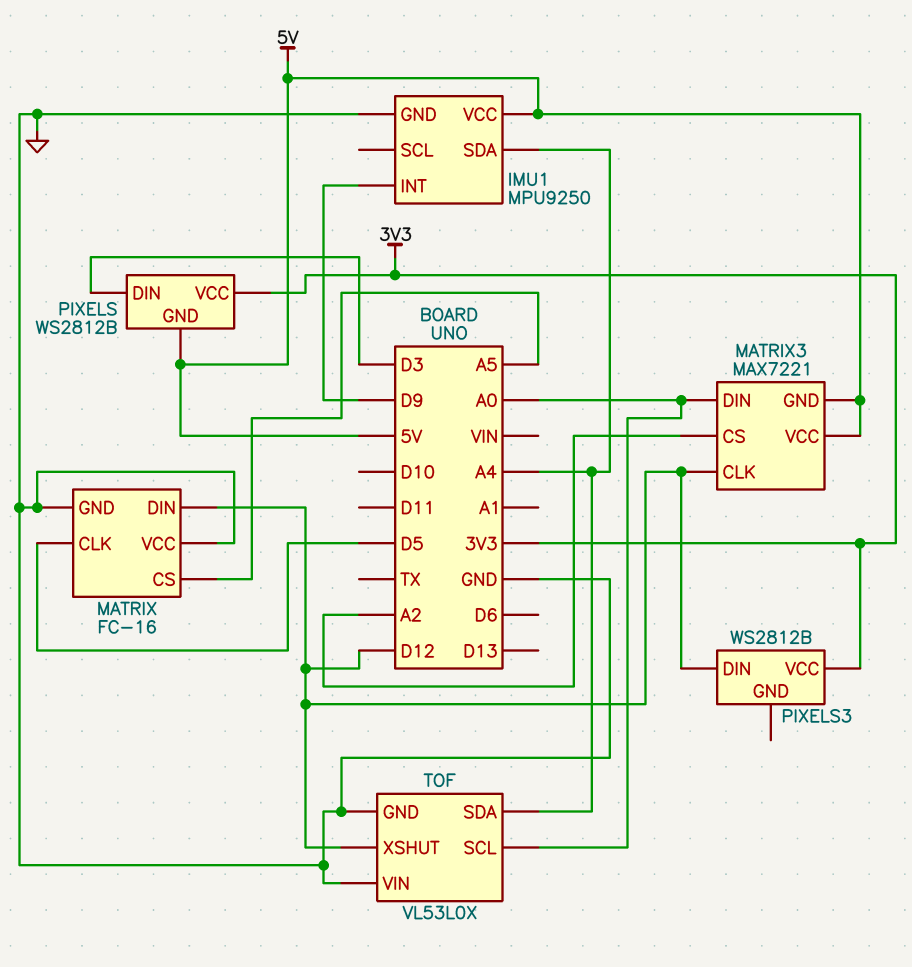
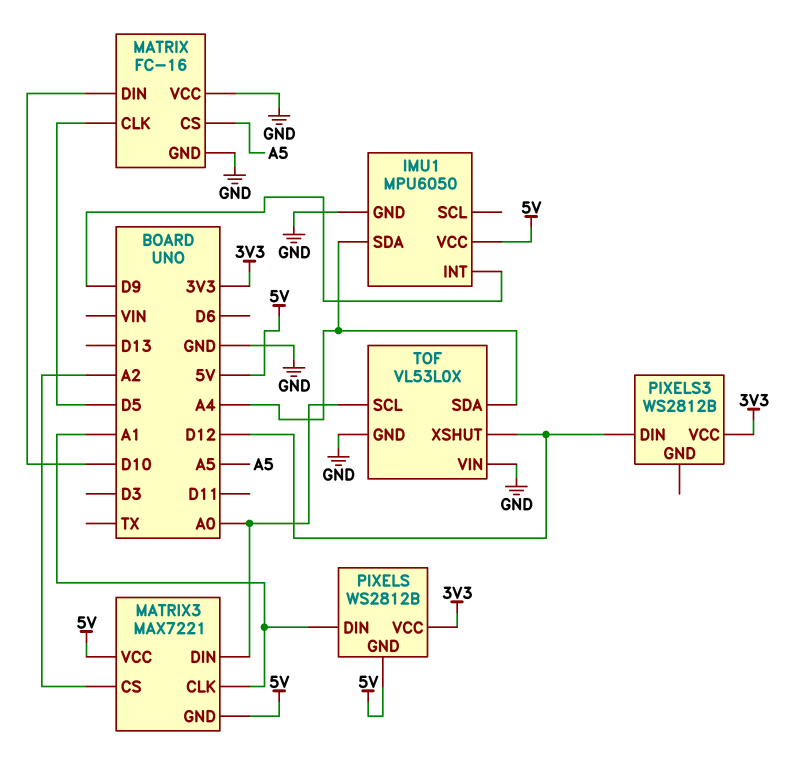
IMU1: MPU9250 -> MPU6050
MATRIX pin DIN: D12 -> D10
MATRIX3 pin CLK: D12 -> A1
PIXELS pin DIN: D3 -> A1

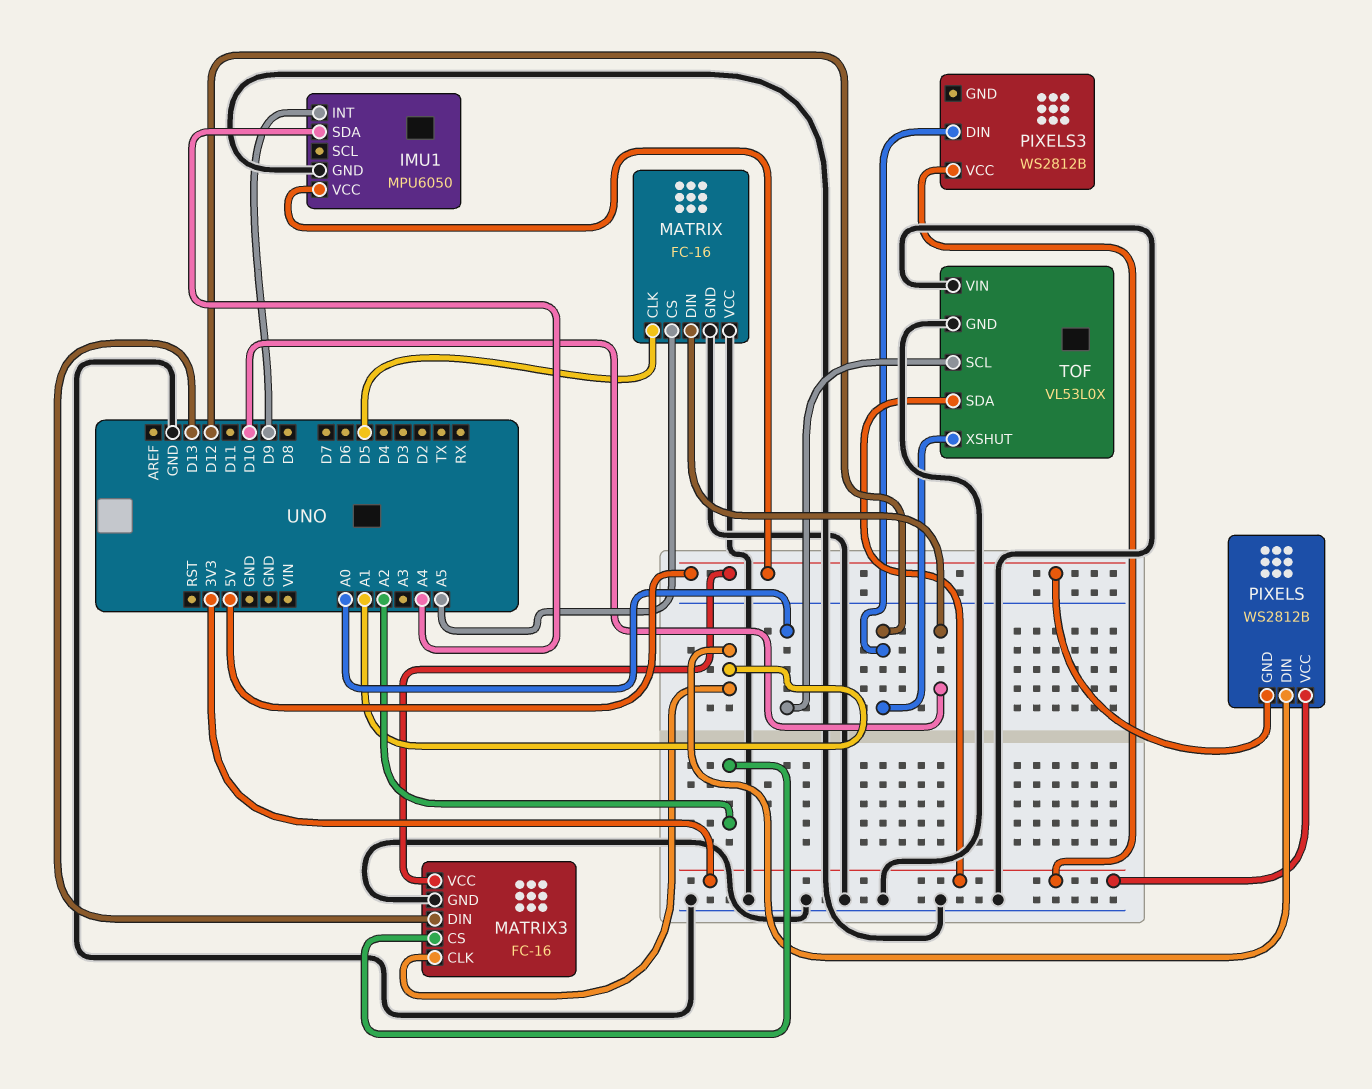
MATRIX3: MAX7221 -> FC-16
MATRIX3 pin DIN: A0 -> D13
MATRIX3 pin GND: 5V -> GND
TOF pin SDA: A4 -> 3V3

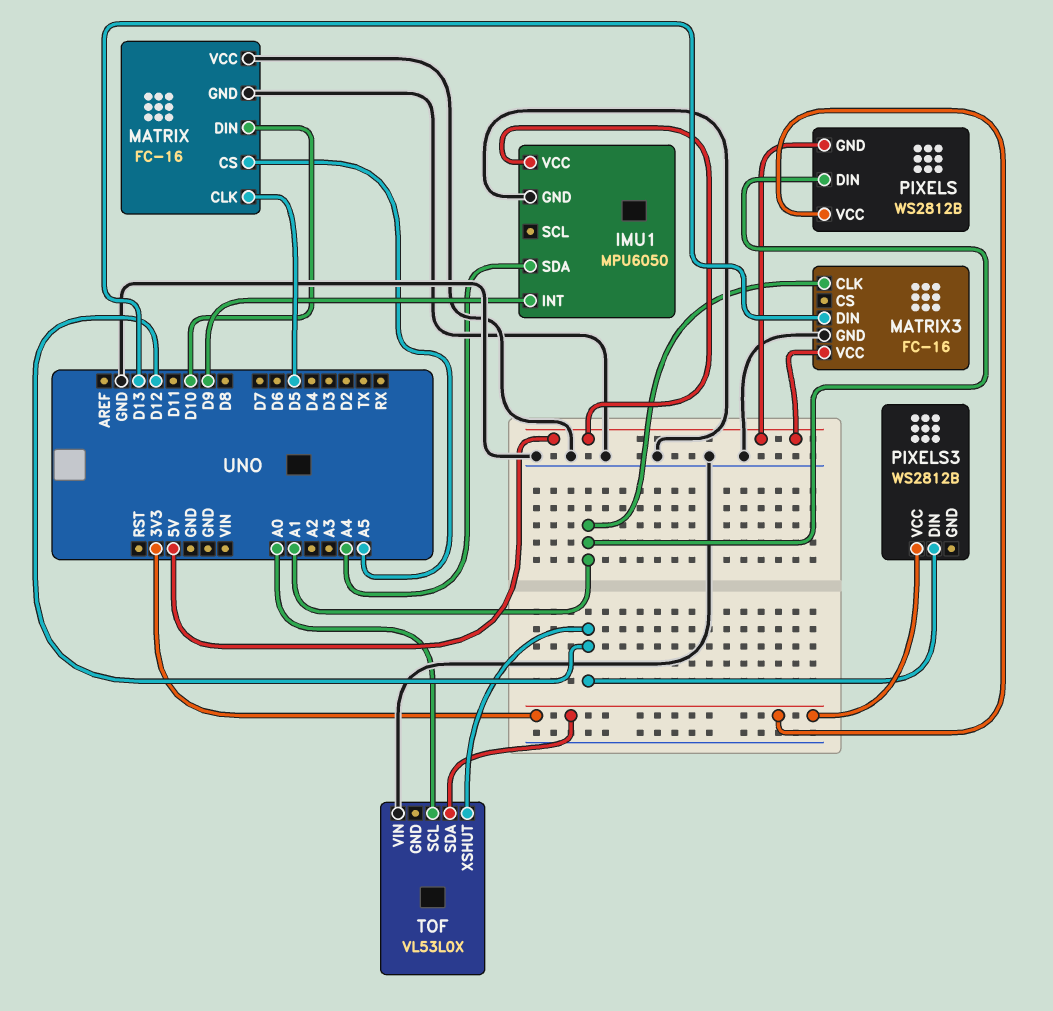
MATRIX3 pin CS: A2 -> none
TOF pin GND: GND -> none

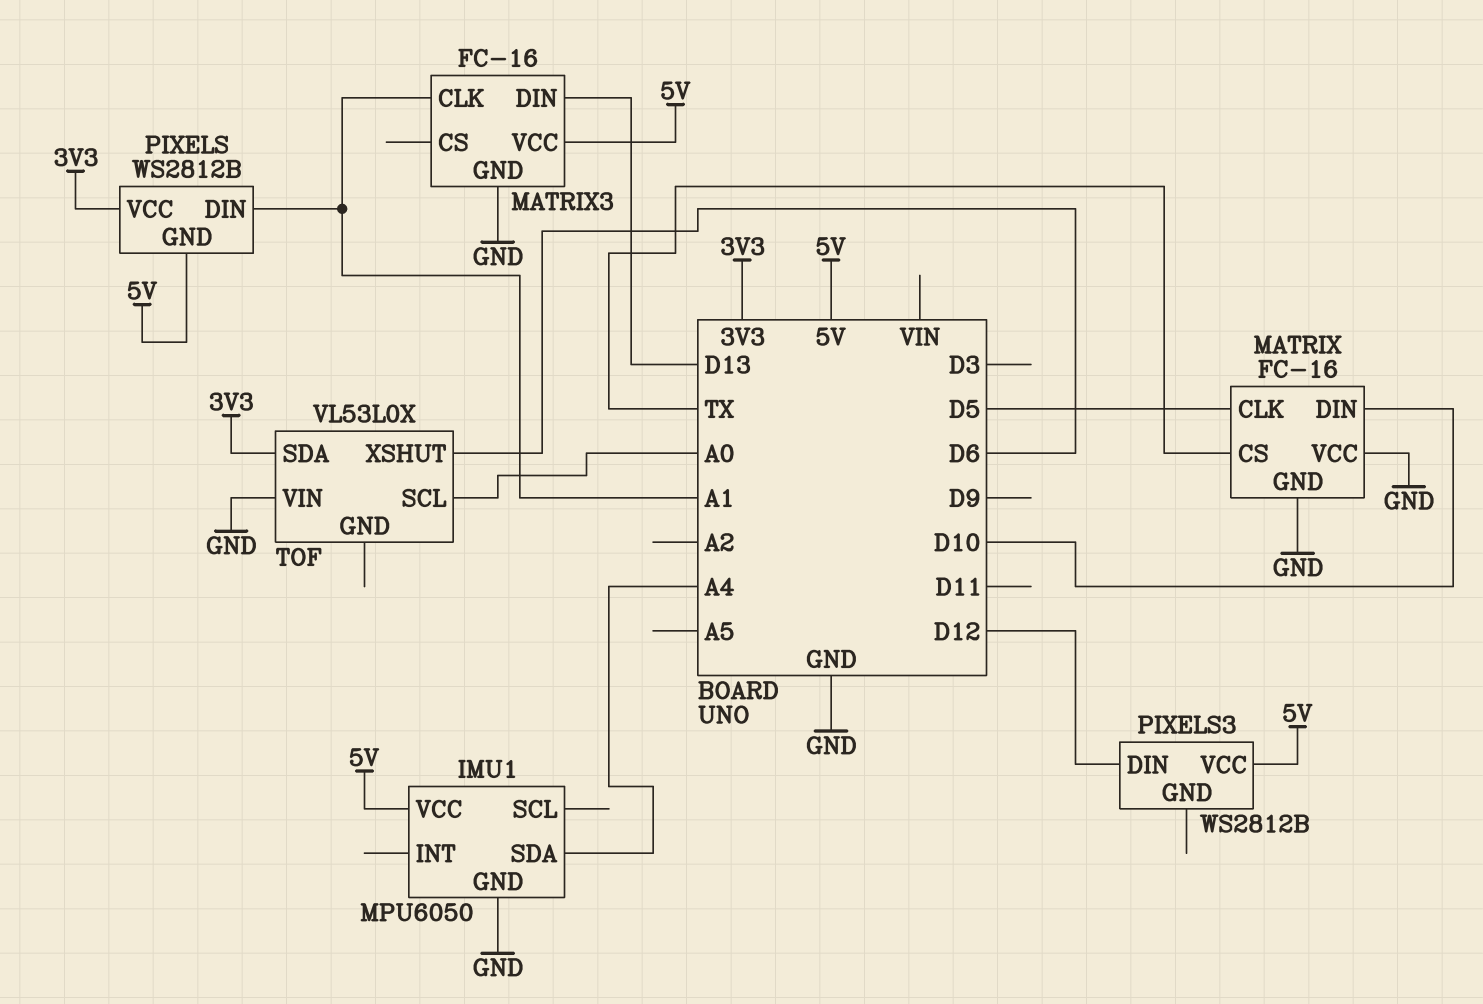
IMU1 pin INT: D9 -> none
MATRIX pin CS: A5 -> TX
PIXELS3 pin VCC: 3V3 -> 5V
TOF pin XSHUT: D12 -> D6

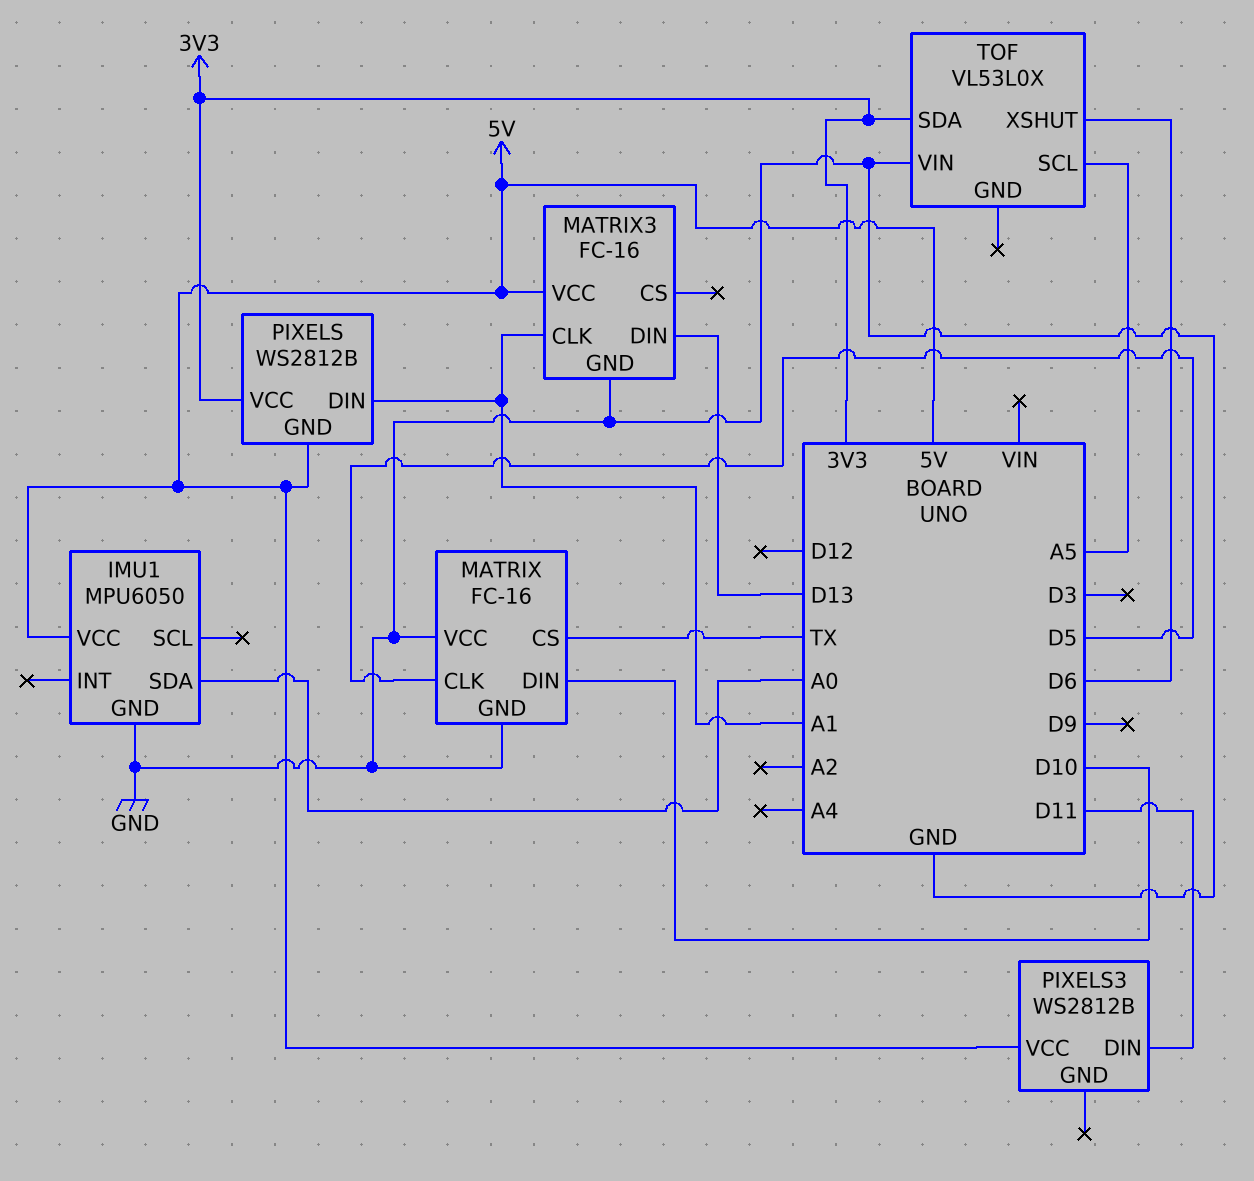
IMU1 pin SDA: A4 -> A0
PIXELS3 pin DIN: D12 -> D11
TOF pin SCL: A0 -> A5

